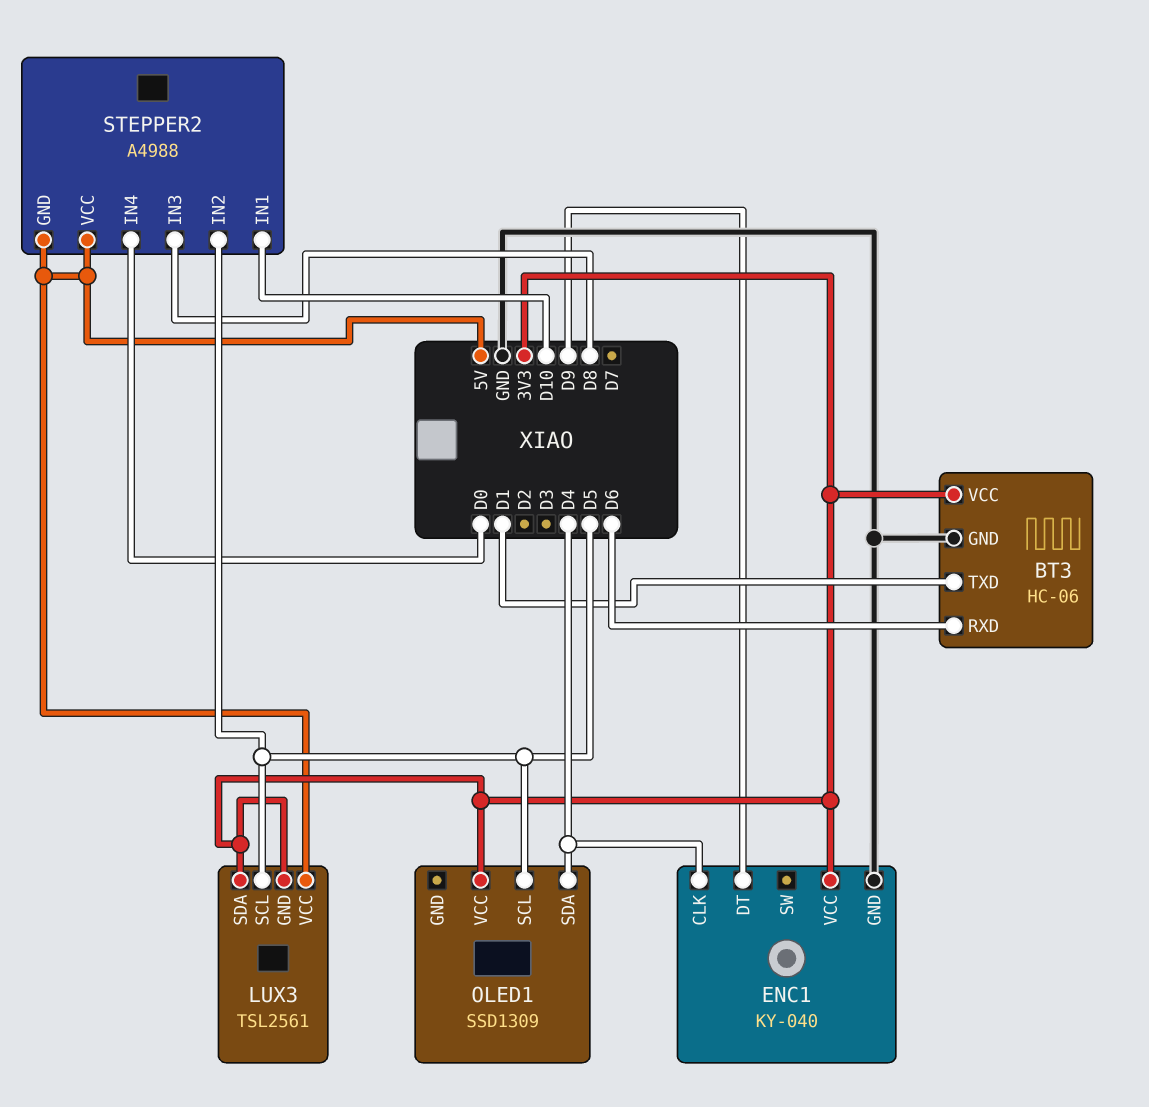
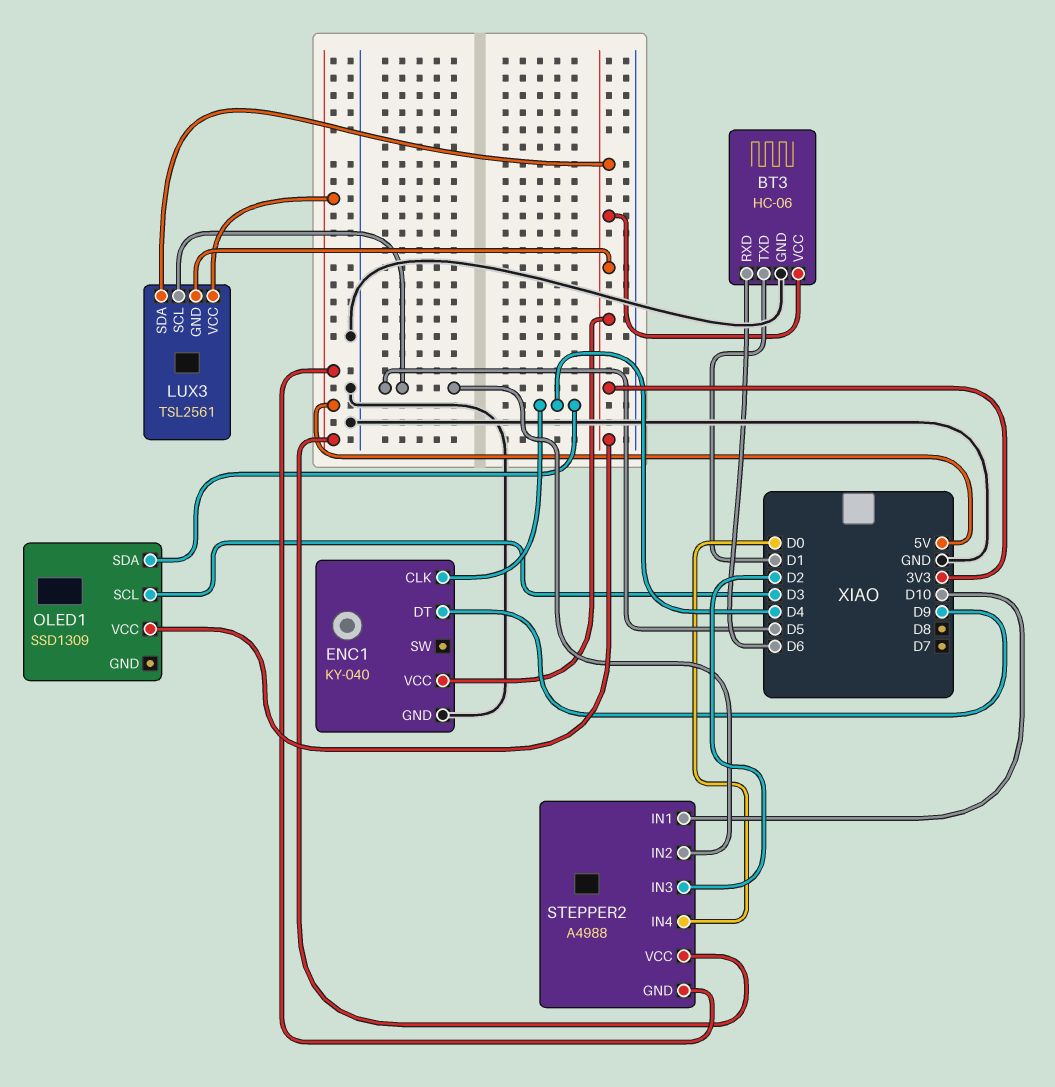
OLED1 pin SCL: D5 -> D3
STEPPER2 pin IN3: D8 -> D2

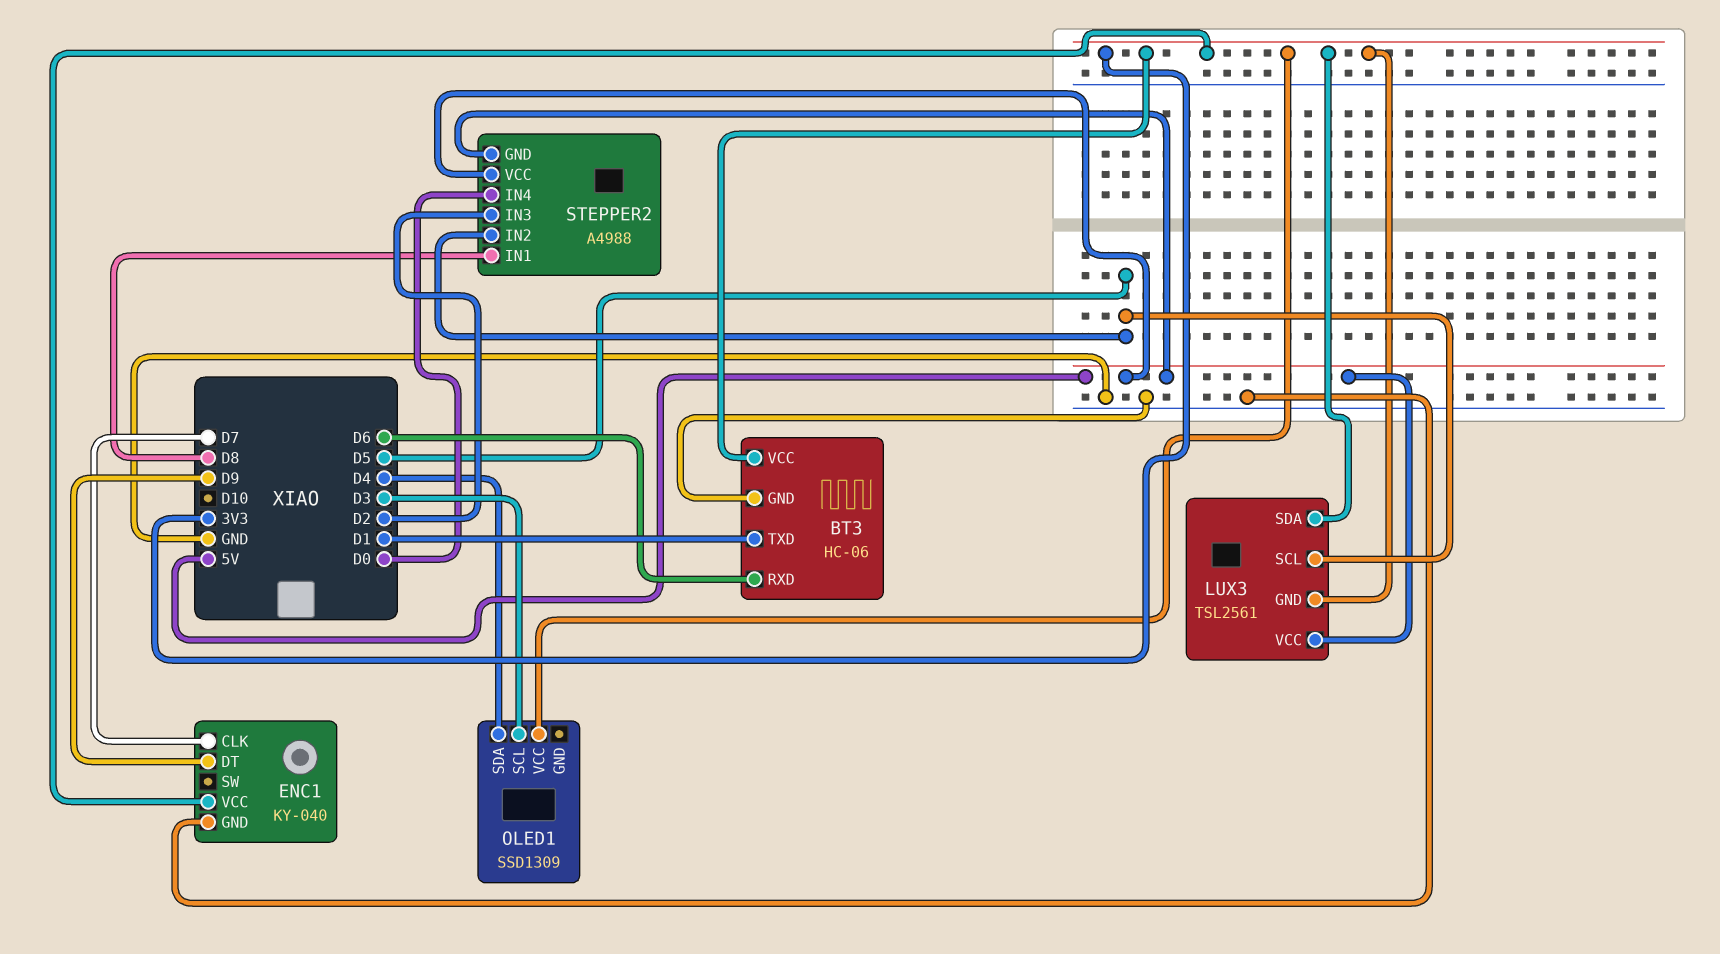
ENC1 pin CLK: D4 -> D7
STEPPER2 pin IN1: D10 -> D8

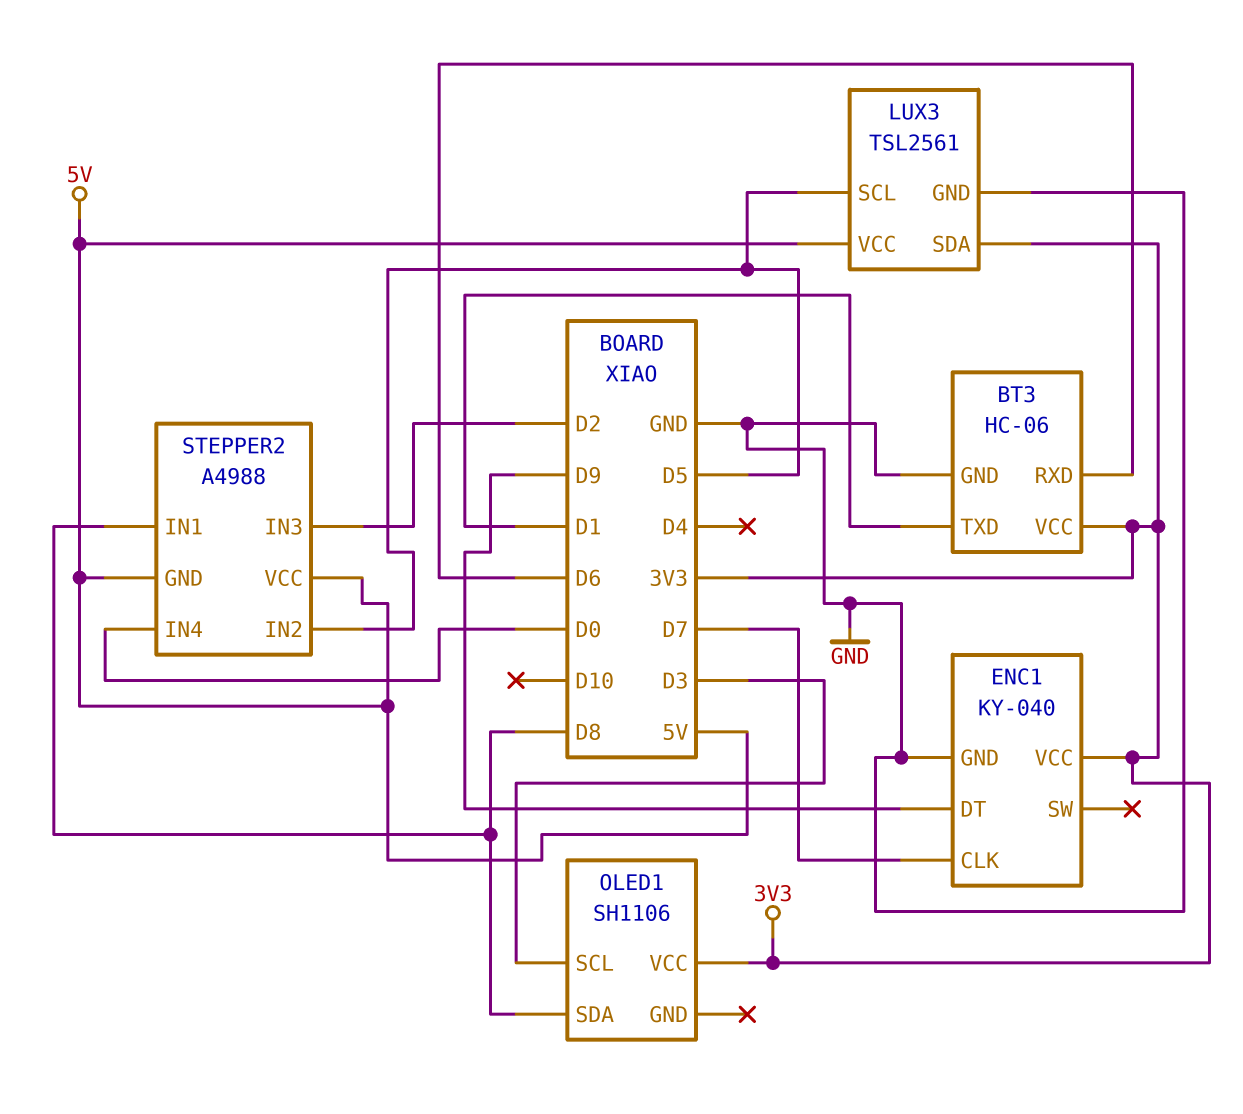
LUX3 pin GND: 3V3 -> GND
OLED1: SSD1309 -> SH1106
OLED1 pin SDA: D4 -> D8

